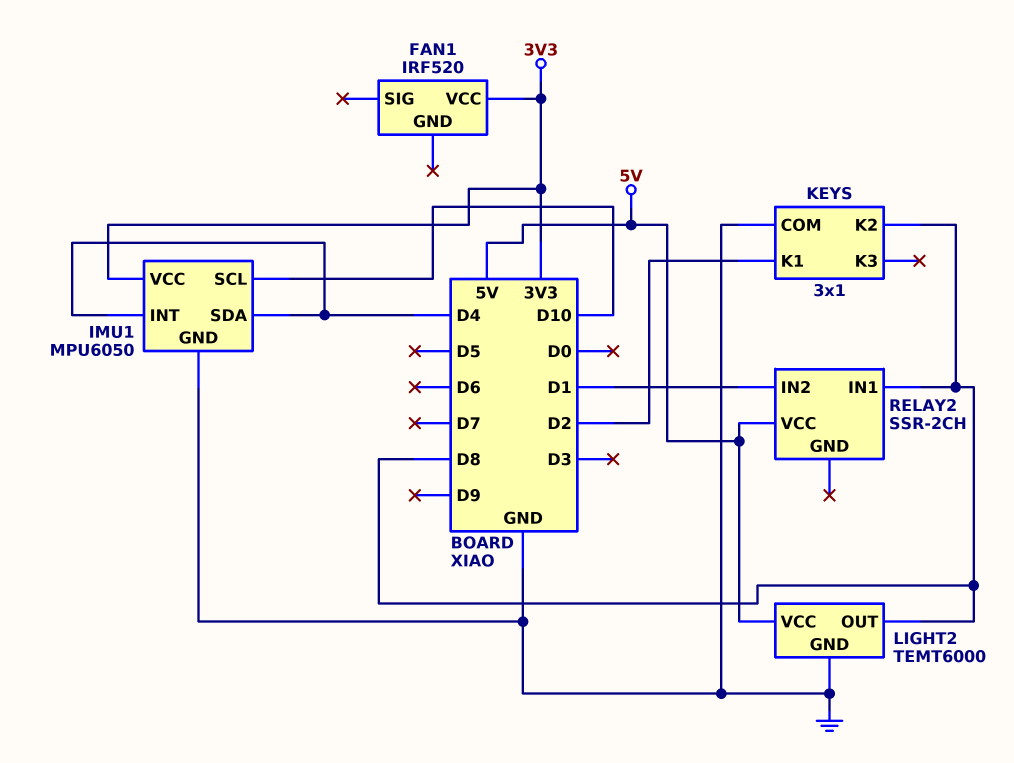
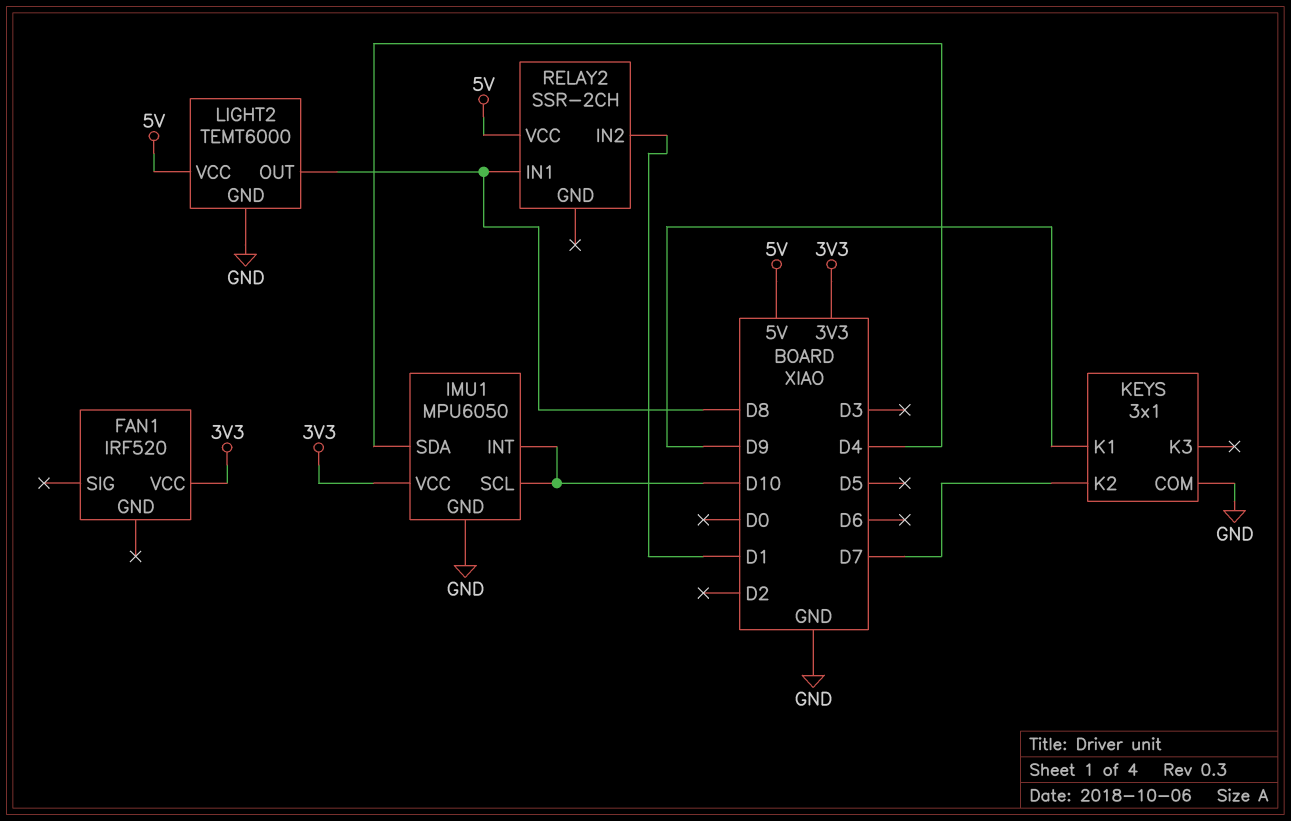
IMU1 pin INT: D4 -> D10
KEYS pin K1: D2 -> D9
KEYS pin K2: D8 -> D7

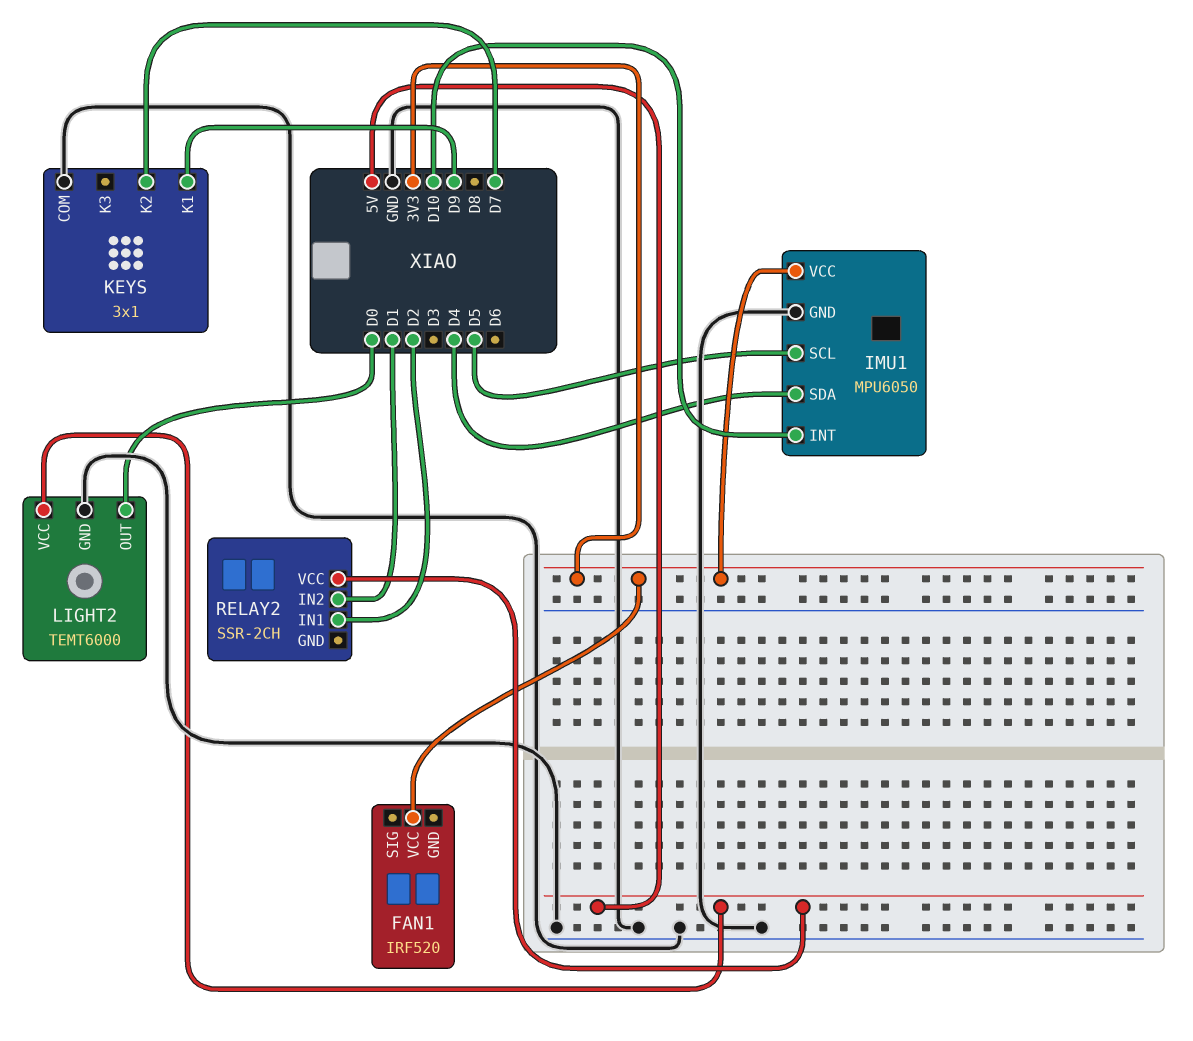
IMU1 pin SCL: D10 -> D5
LIGHT2 pin OUT: D8 -> D0
RELAY2 pin IN1: D8 -> D2

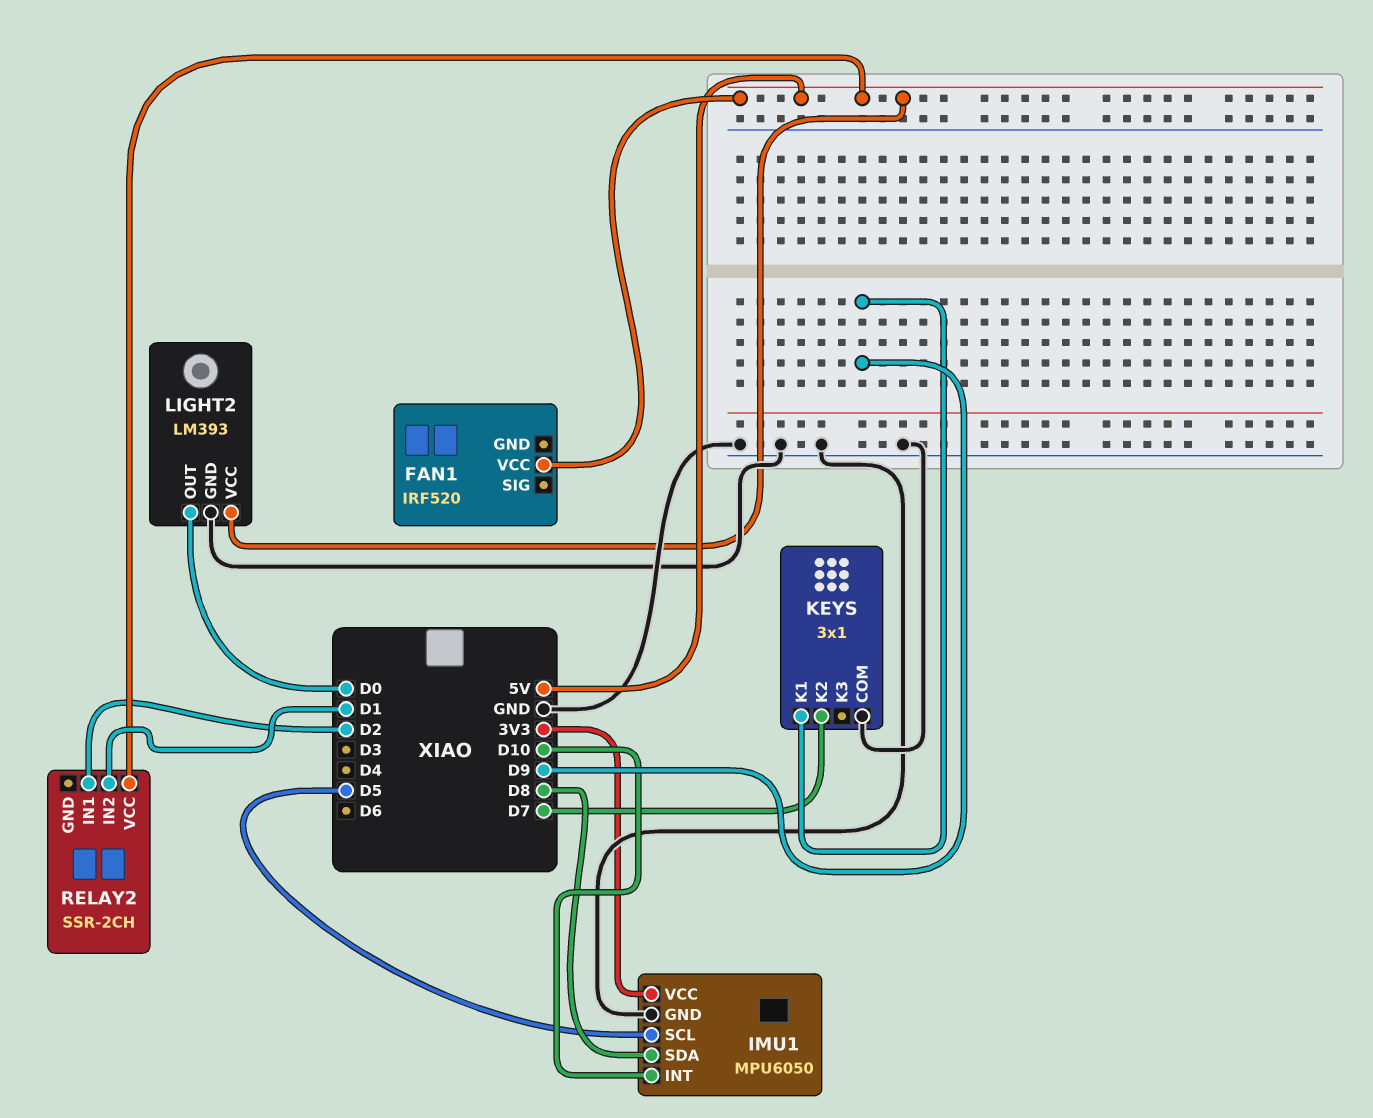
FAN1 pin VCC: 3V3 -> 5V
IMU1 pin SDA: D4 -> D8
LIGHT2: TEMT6000 -> LM393

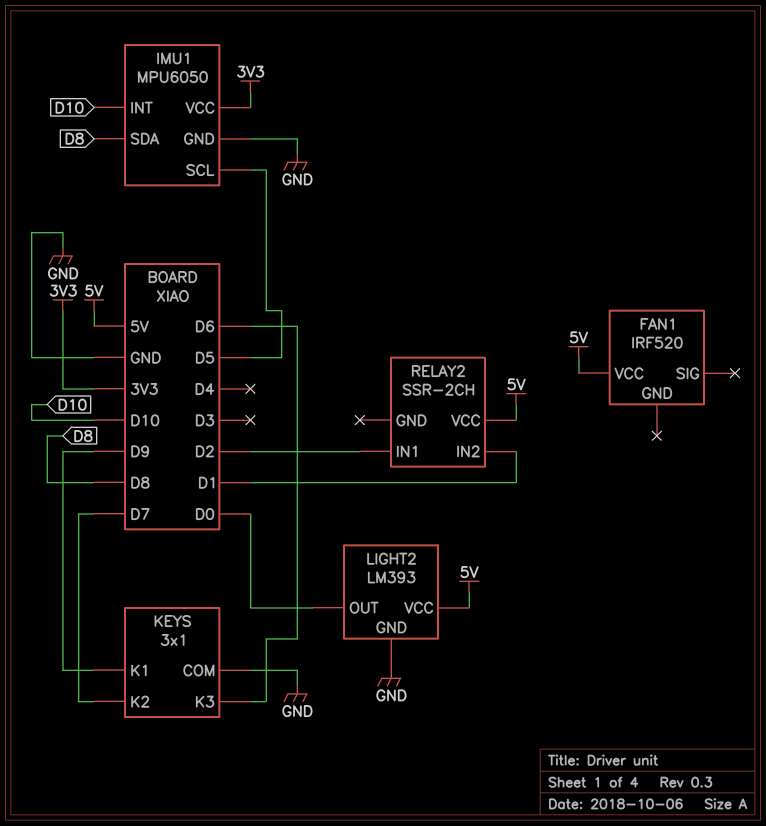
KEYS pin K3: none -> D6

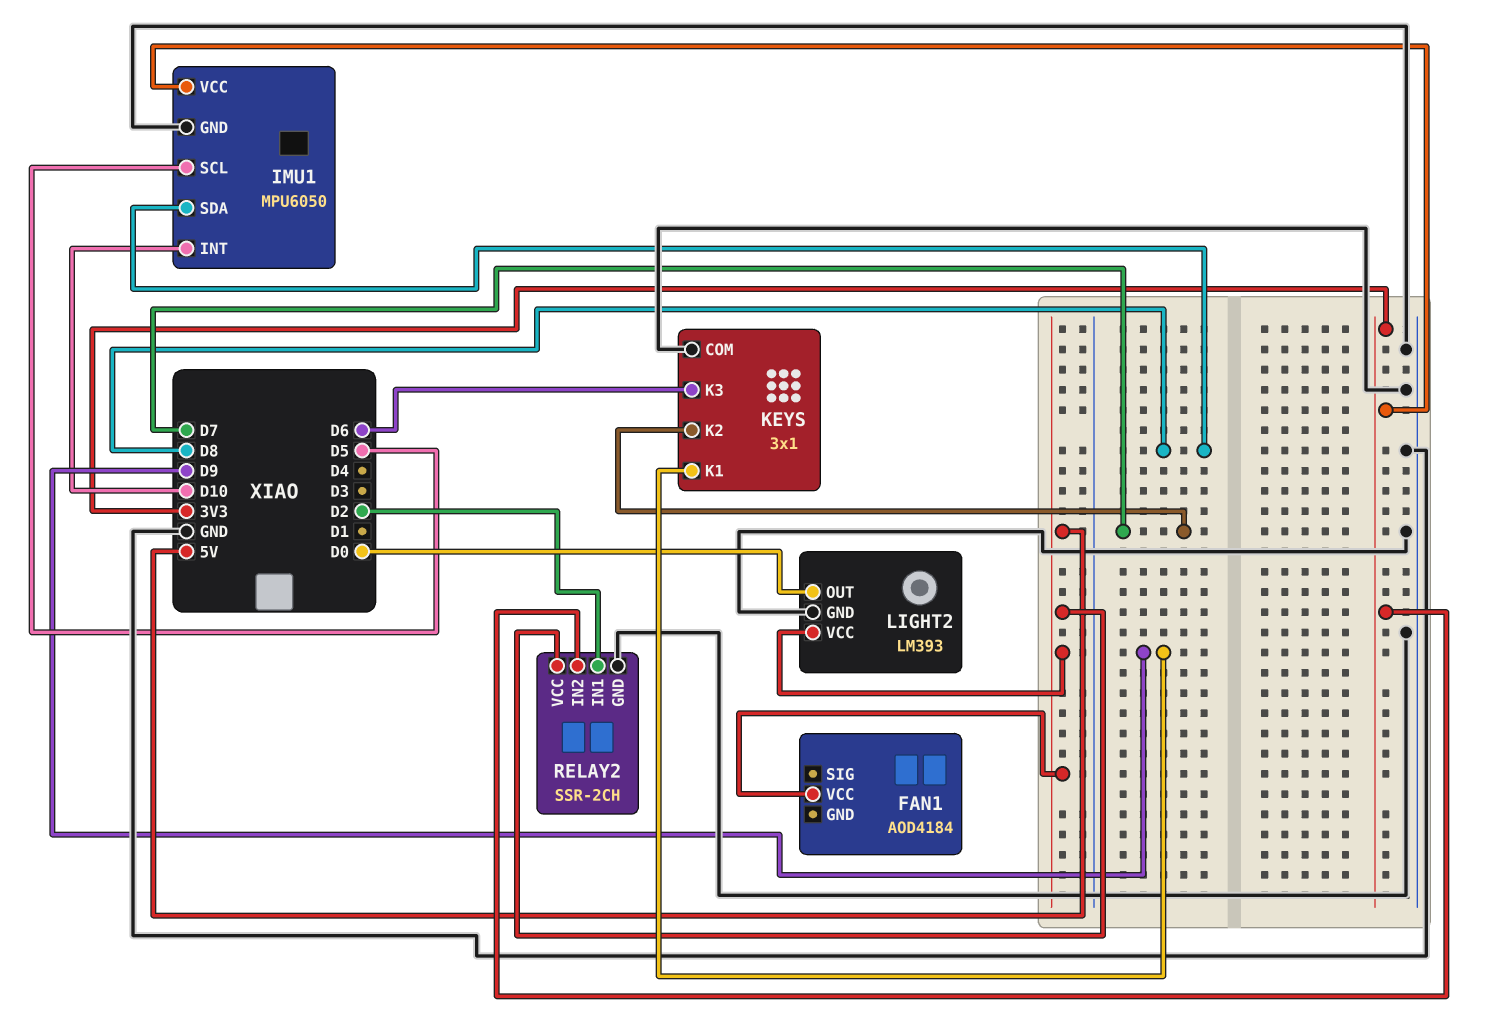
FAN1: IRF520 -> AOD4184
RELAY2 pin GND: none -> GND
RELAY2 pin IN2: D1 -> 3V3

